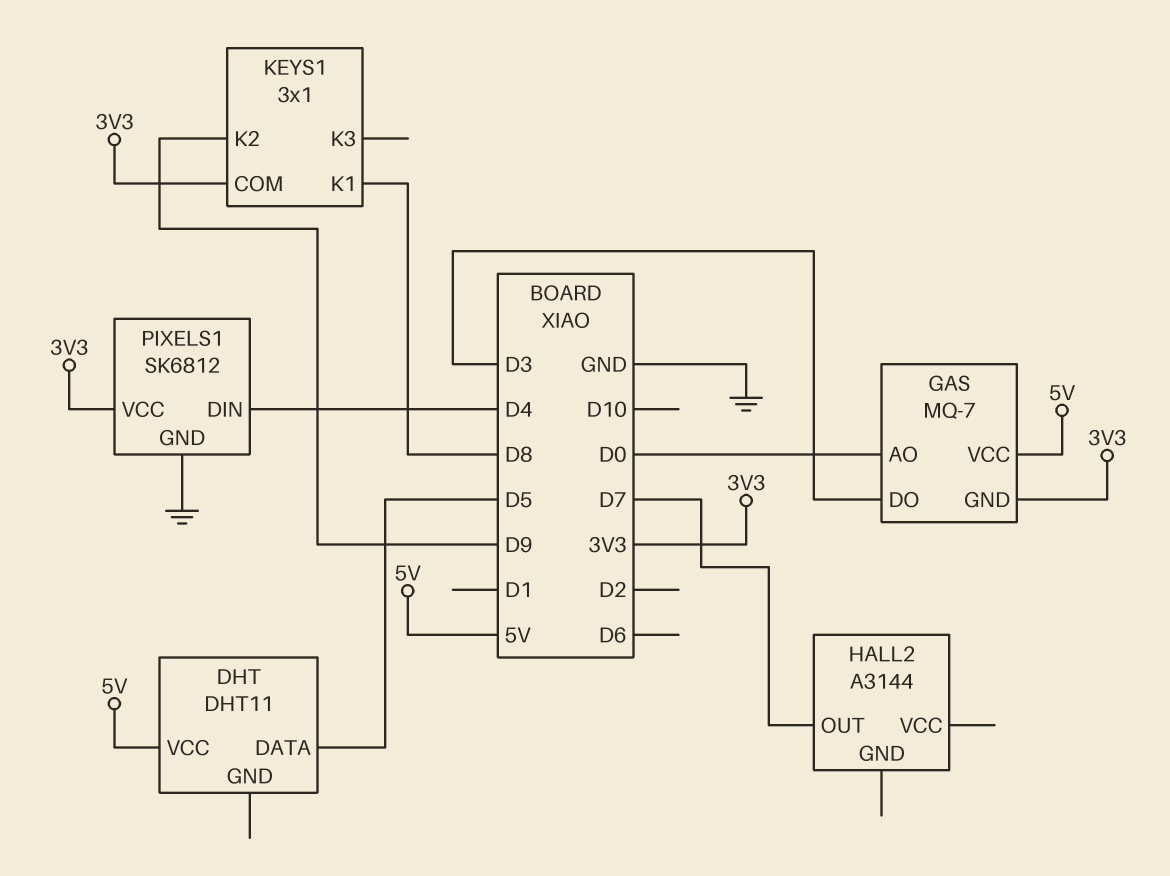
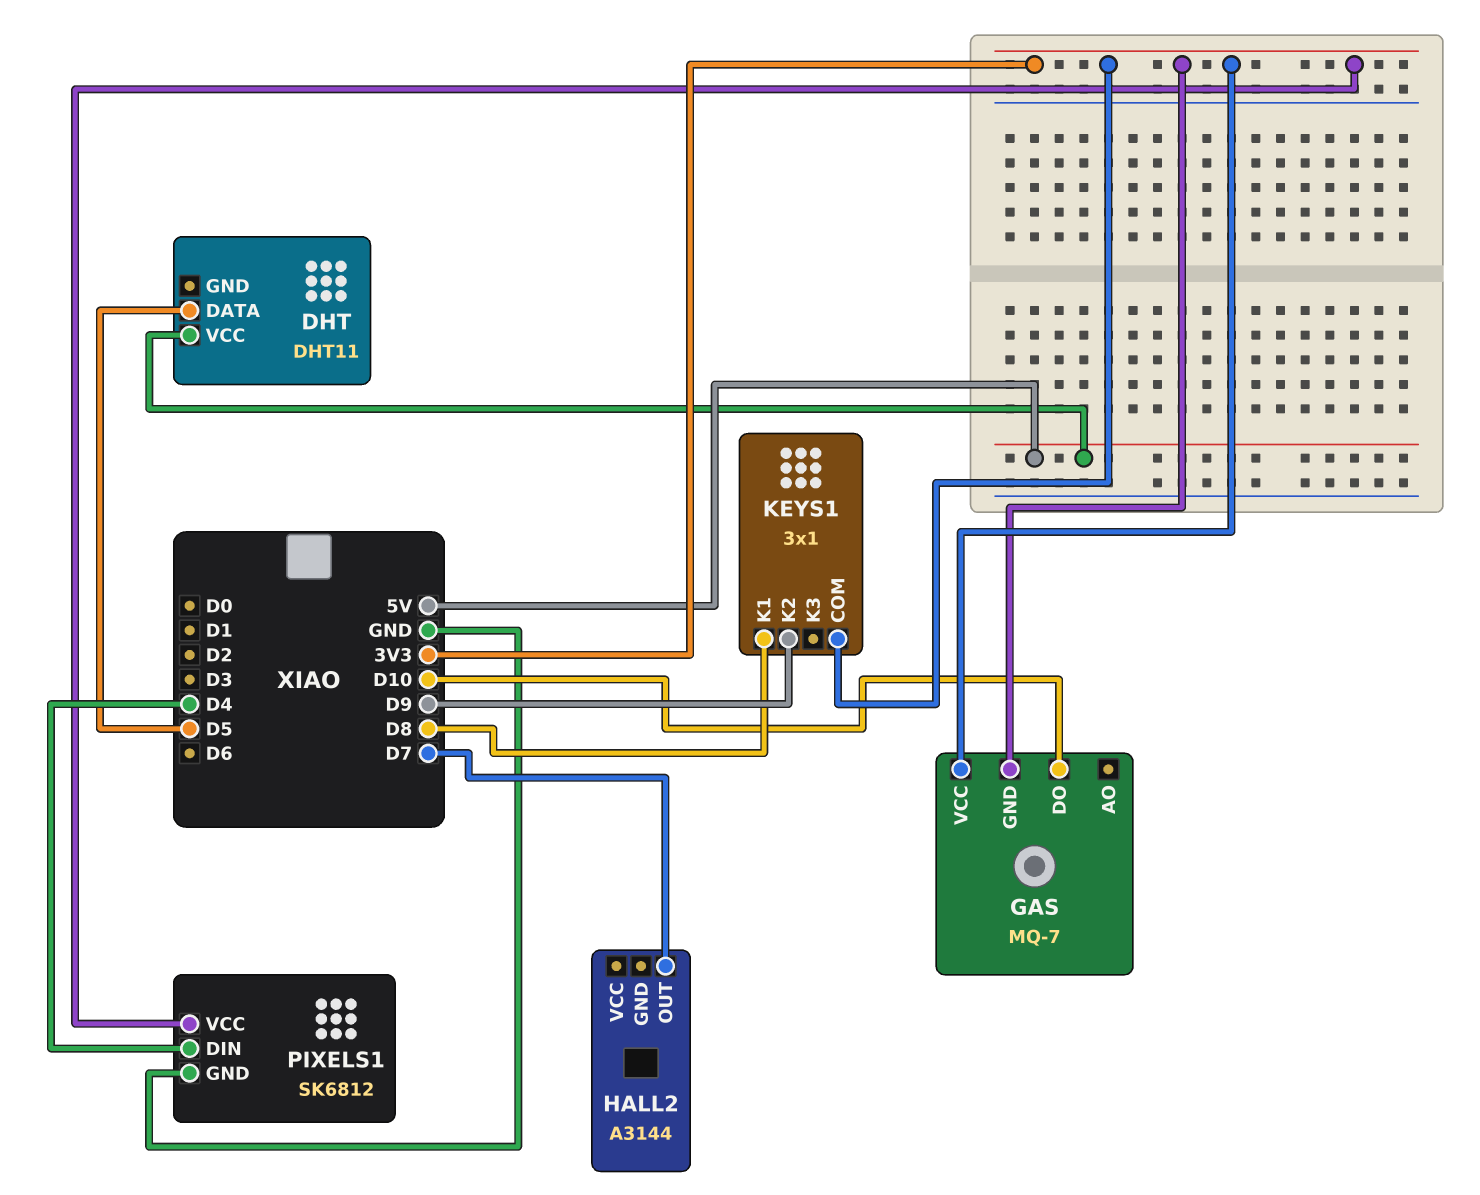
GAS pin AO: D0 -> none
GAS pin DO: D3 -> D10
GAS pin VCC: 5V -> 3V3

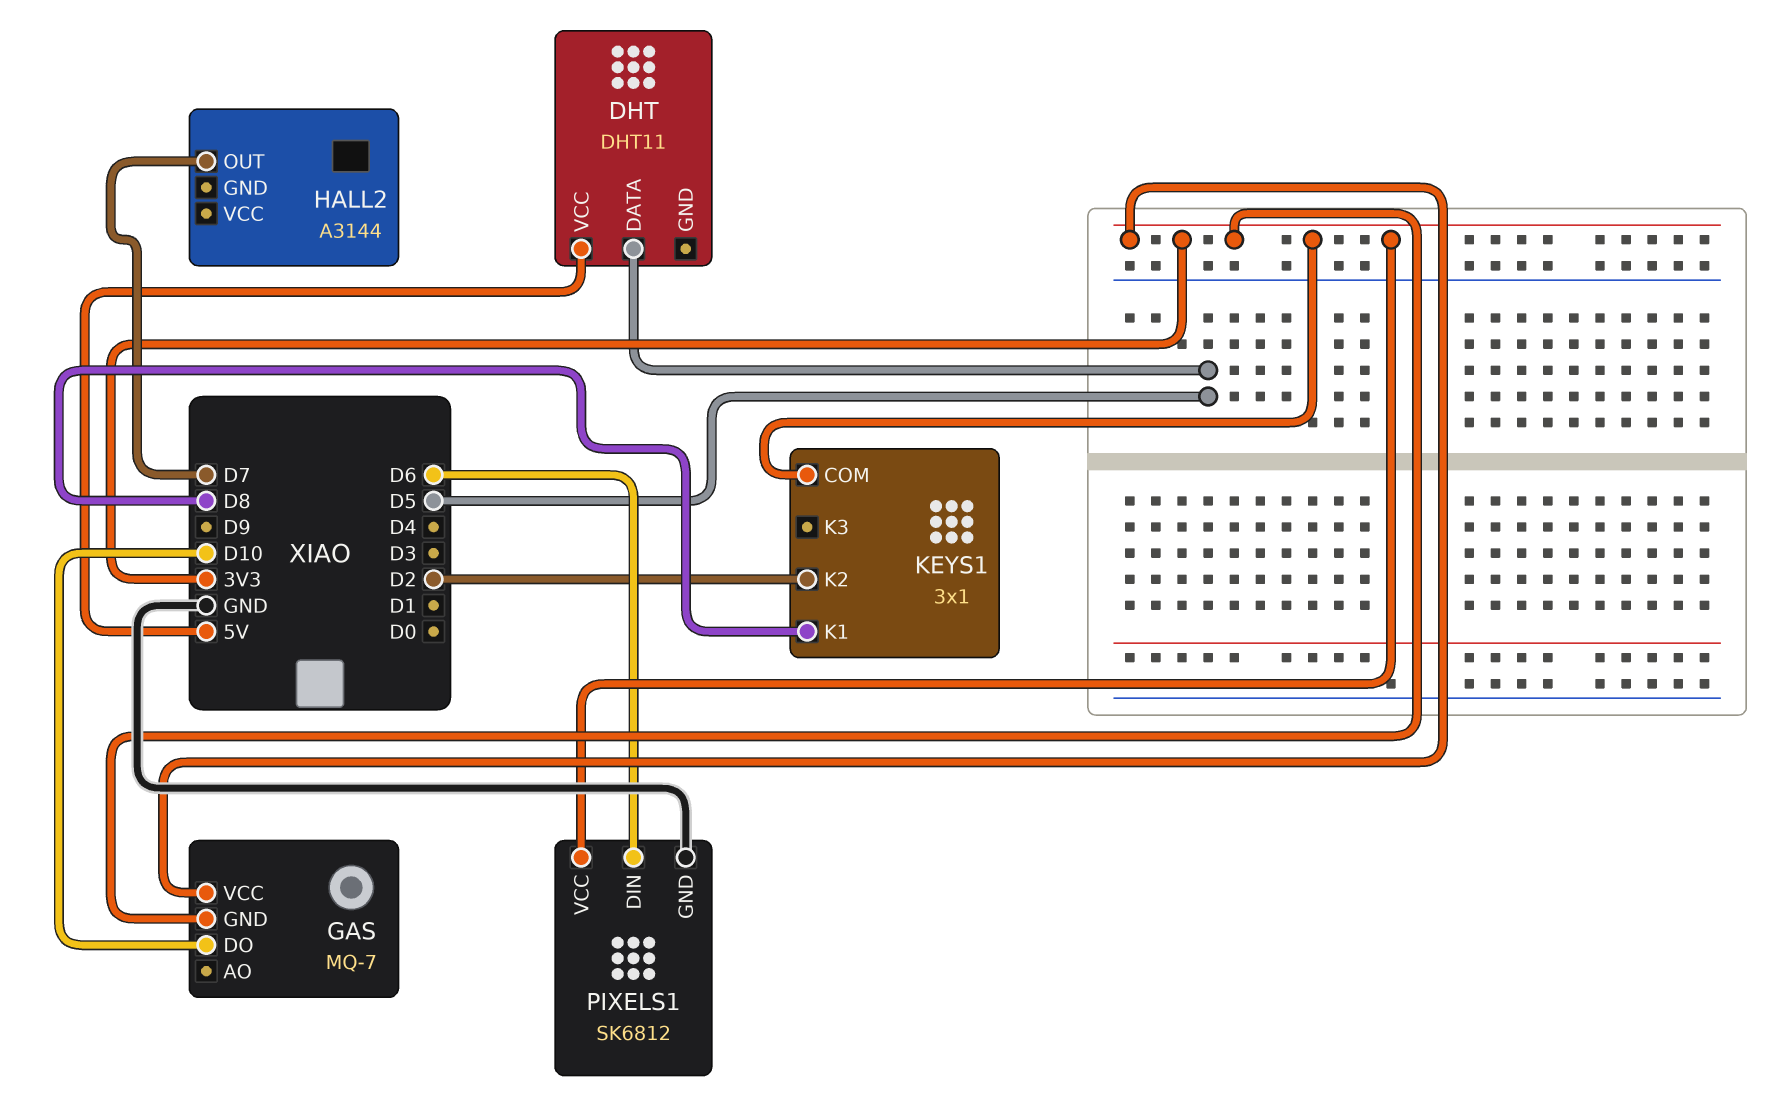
KEYS1 pin K2: D9 -> D2
PIXELS1 pin DIN: D4 -> D6

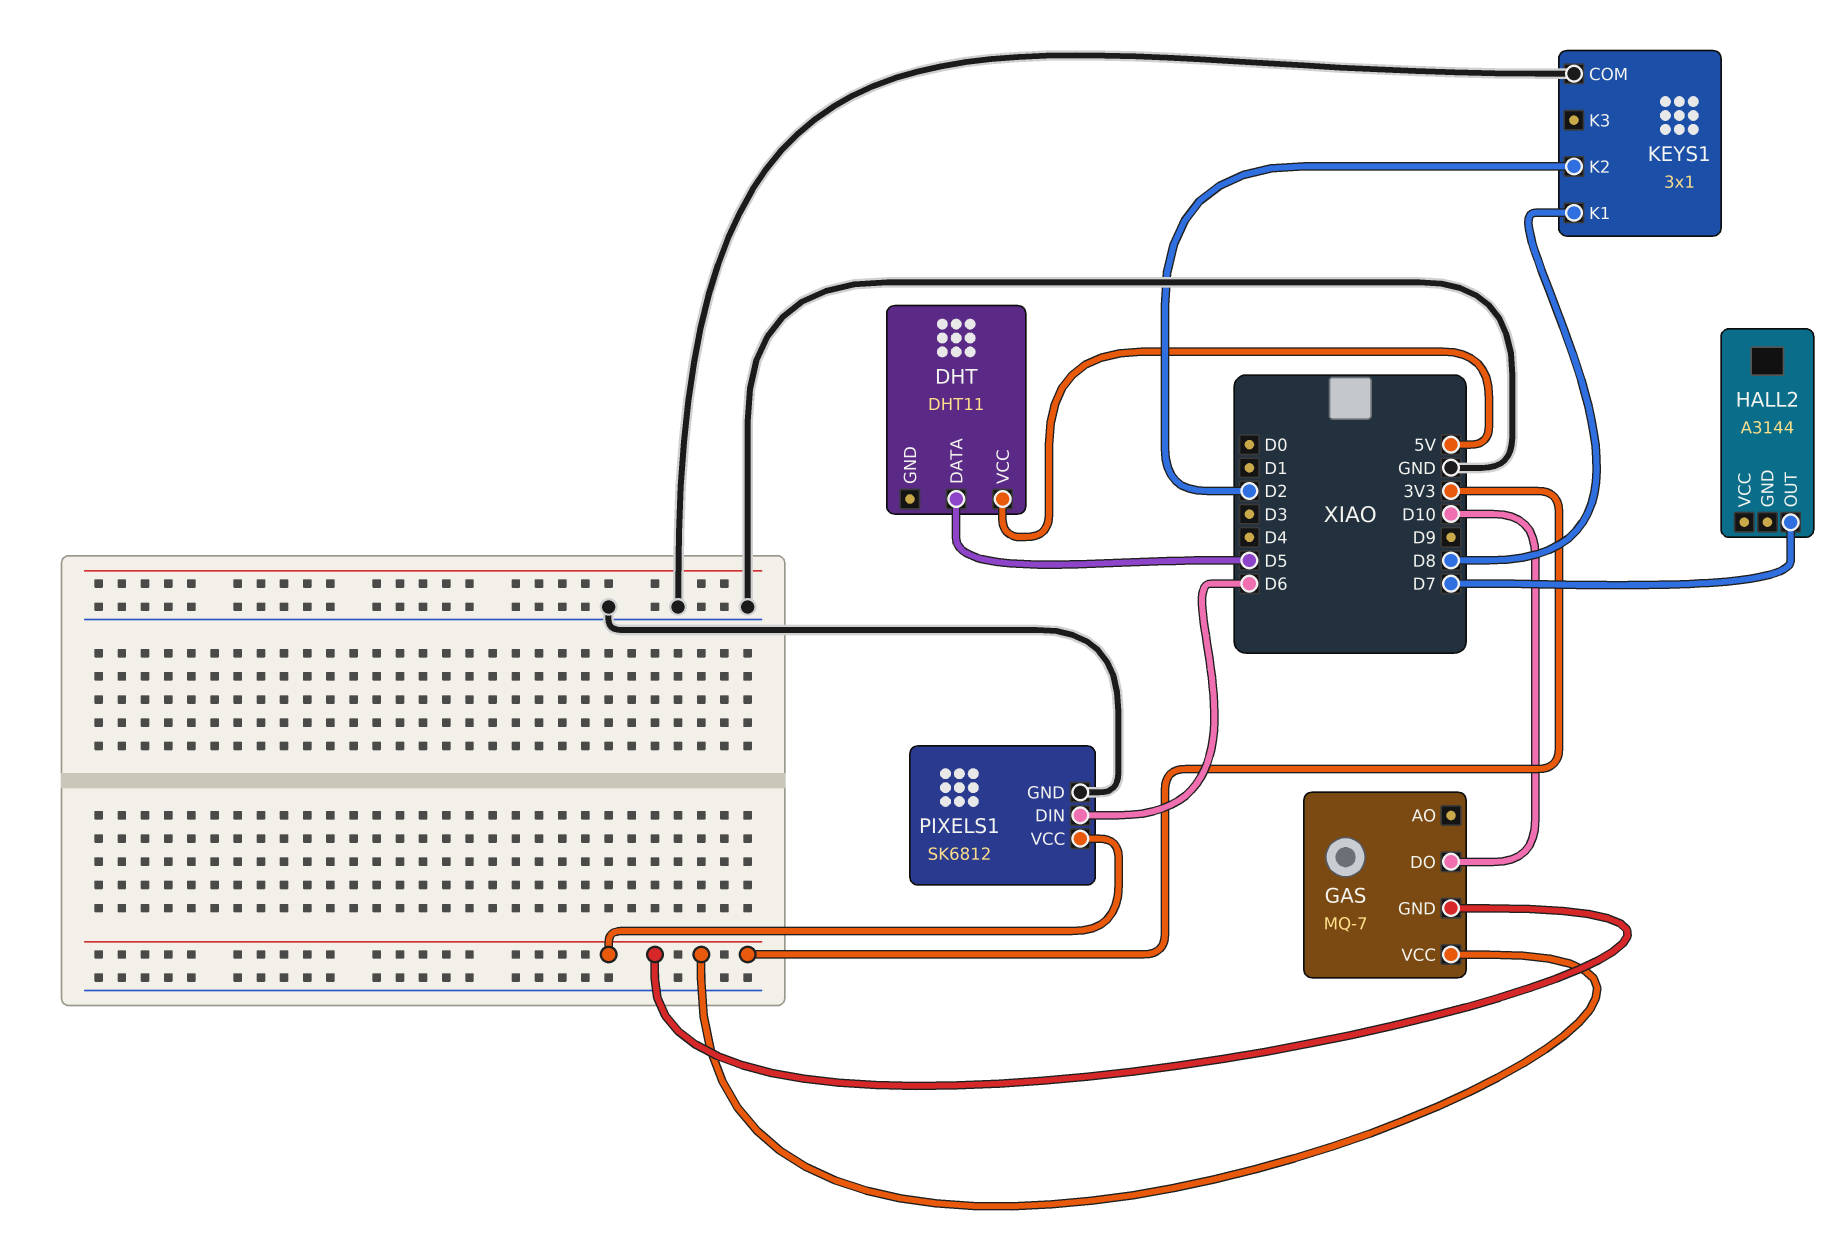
KEYS1 pin COM: 3V3 -> GND

